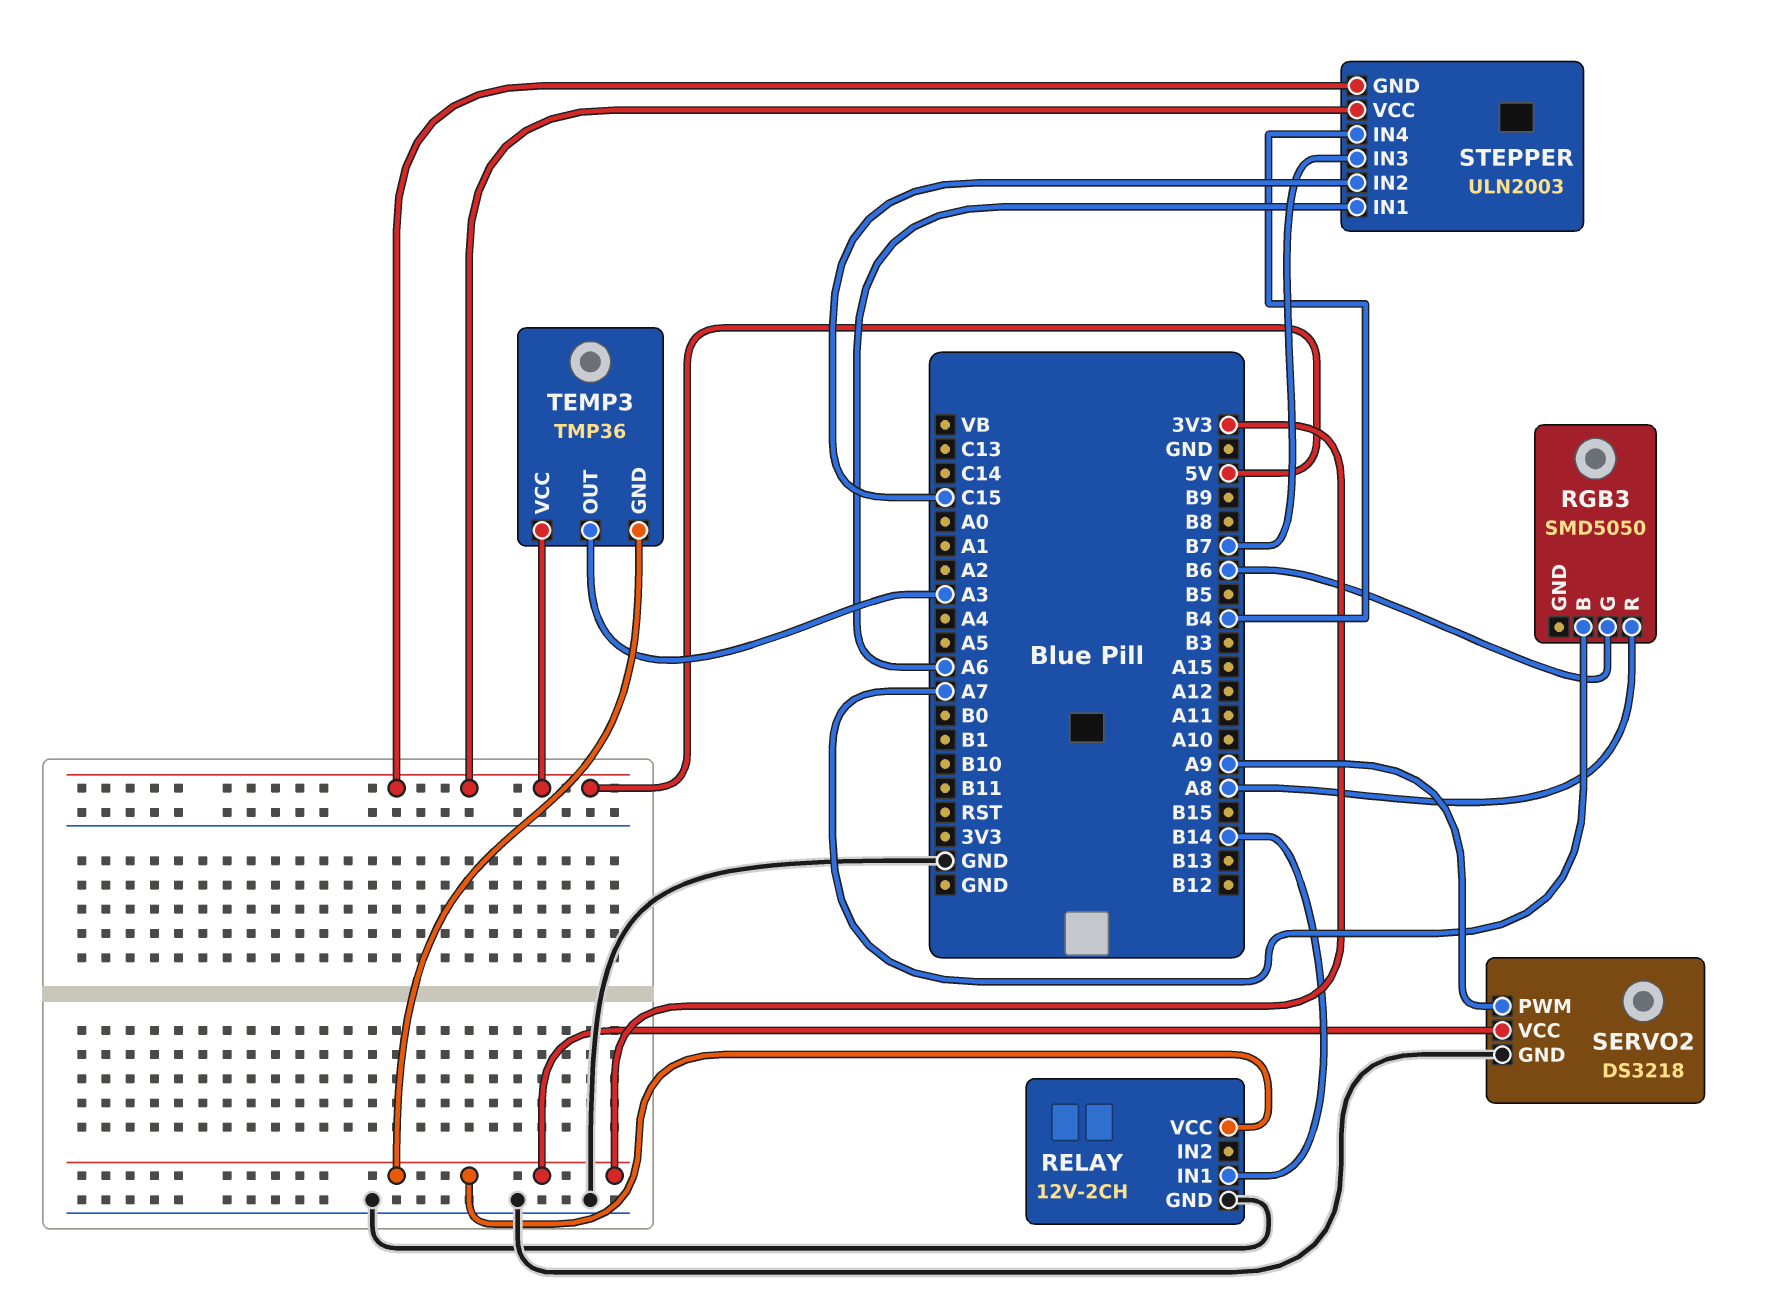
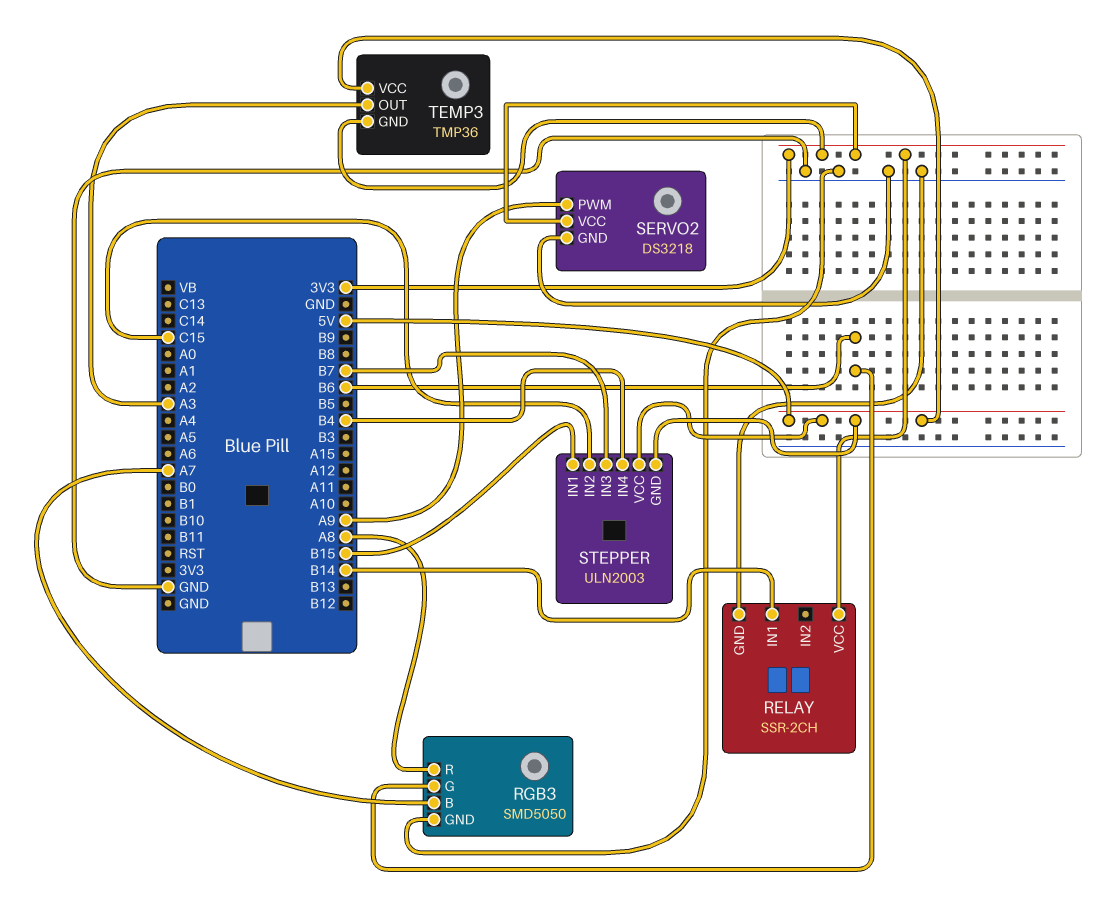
RELAY: 12V-2CH -> SSR-2CH
RGB3 pin GND: none -> GND
STEPPER pin IN1: A6 -> B15

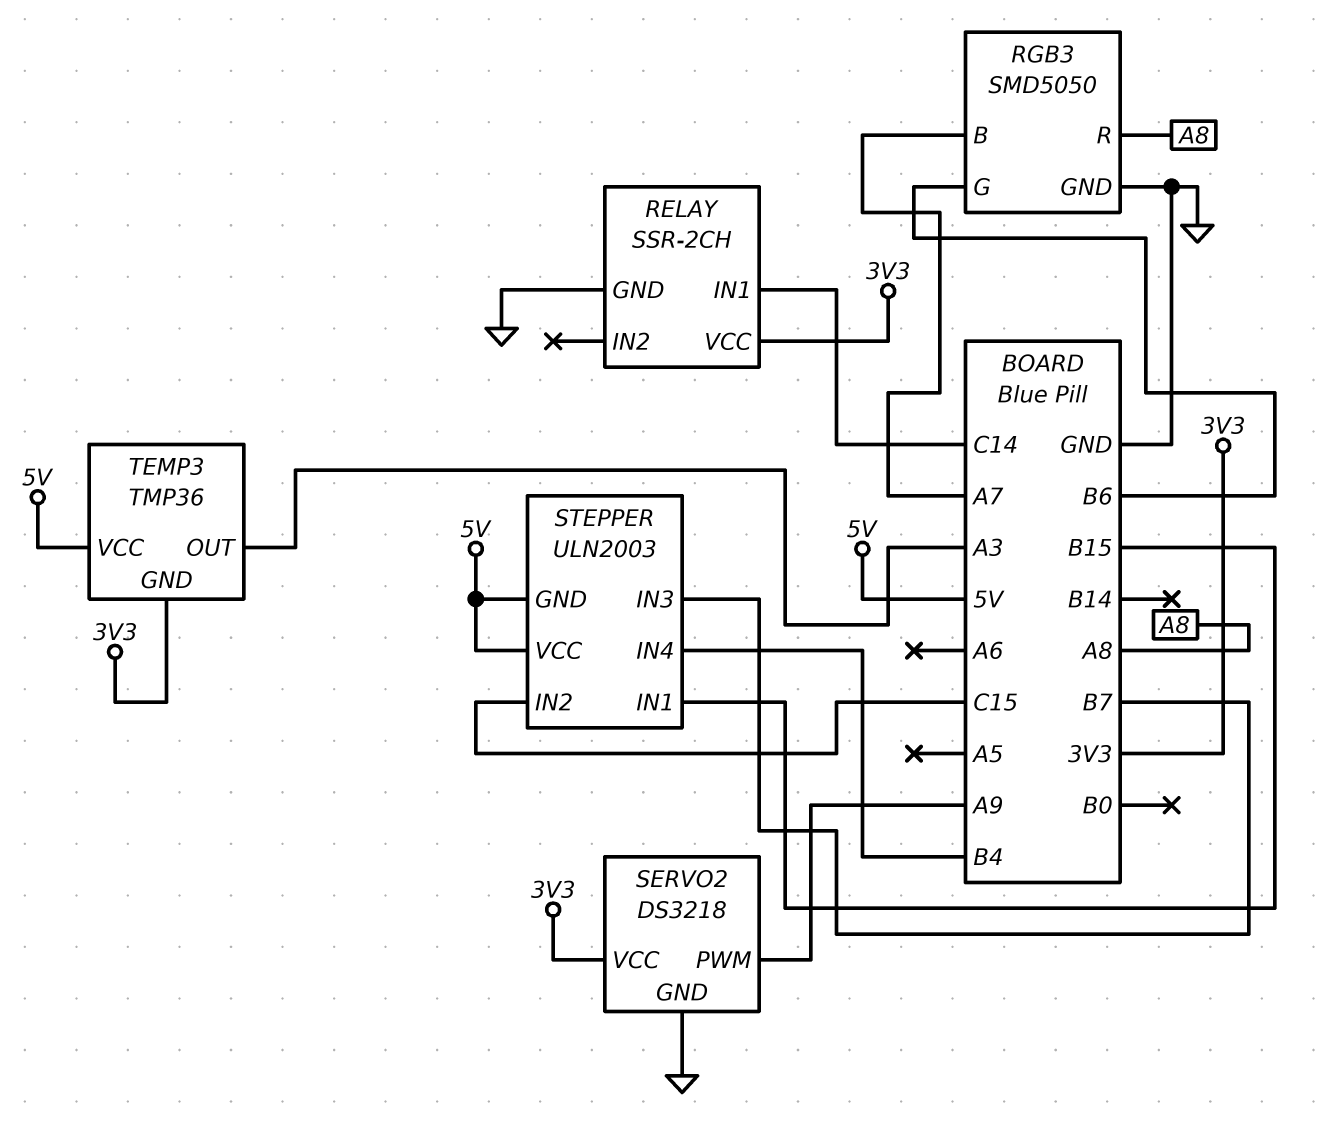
RELAY pin IN1: B14 -> C14

